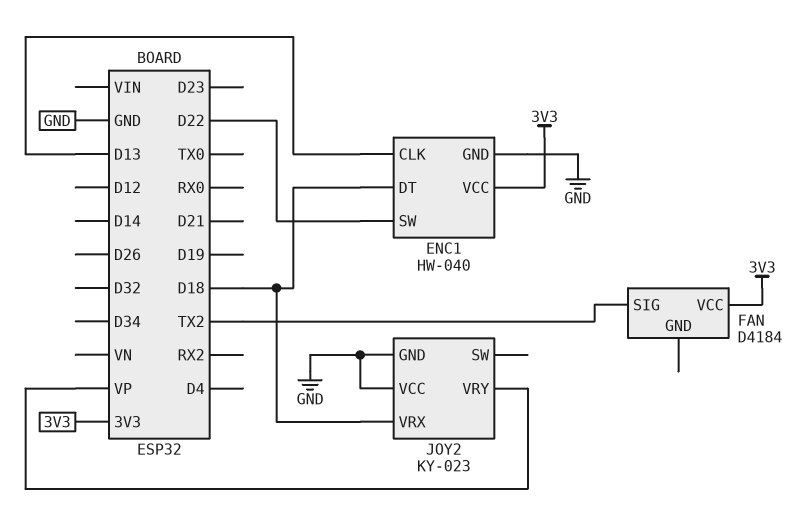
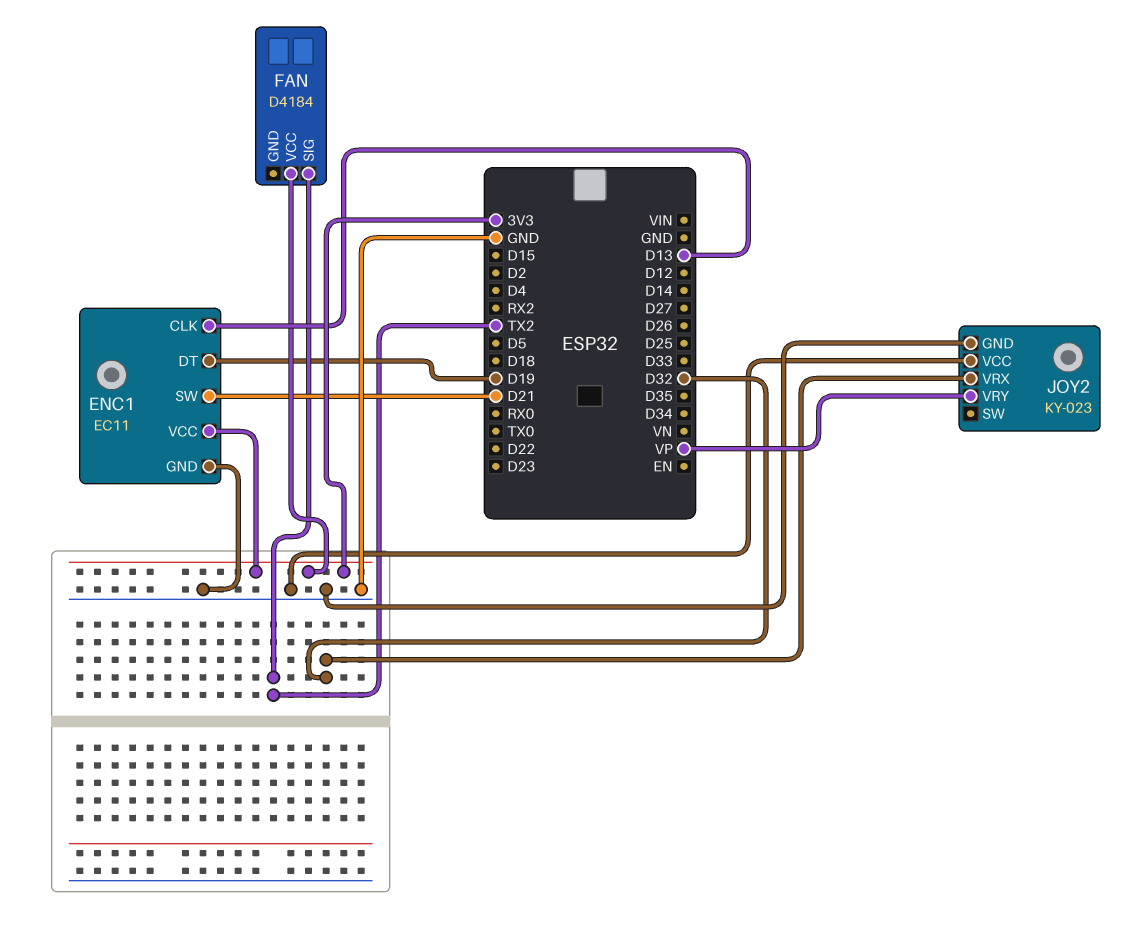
ENC1: HW-040 -> EC11
ENC1 pin DT: D18 -> D19
ENC1 pin SW: D22 -> D21
JOY2 pin VRX: D18 -> D32

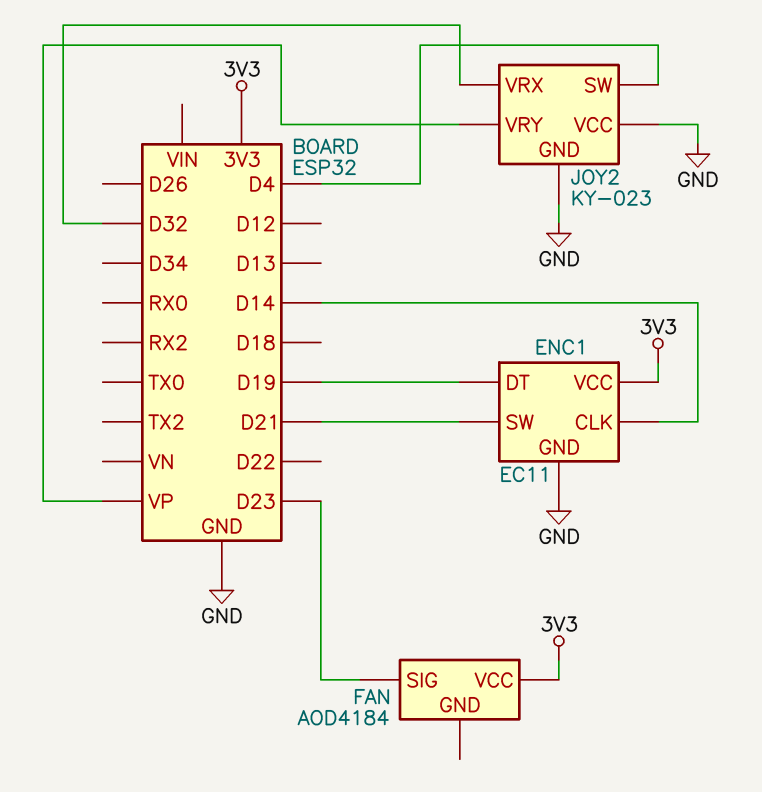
ENC1 pin CLK: D13 -> D14
FAN: D4184 -> AOD4184
FAN pin SIG: TX2 -> D23
JOY2 pin SW: none -> D4

